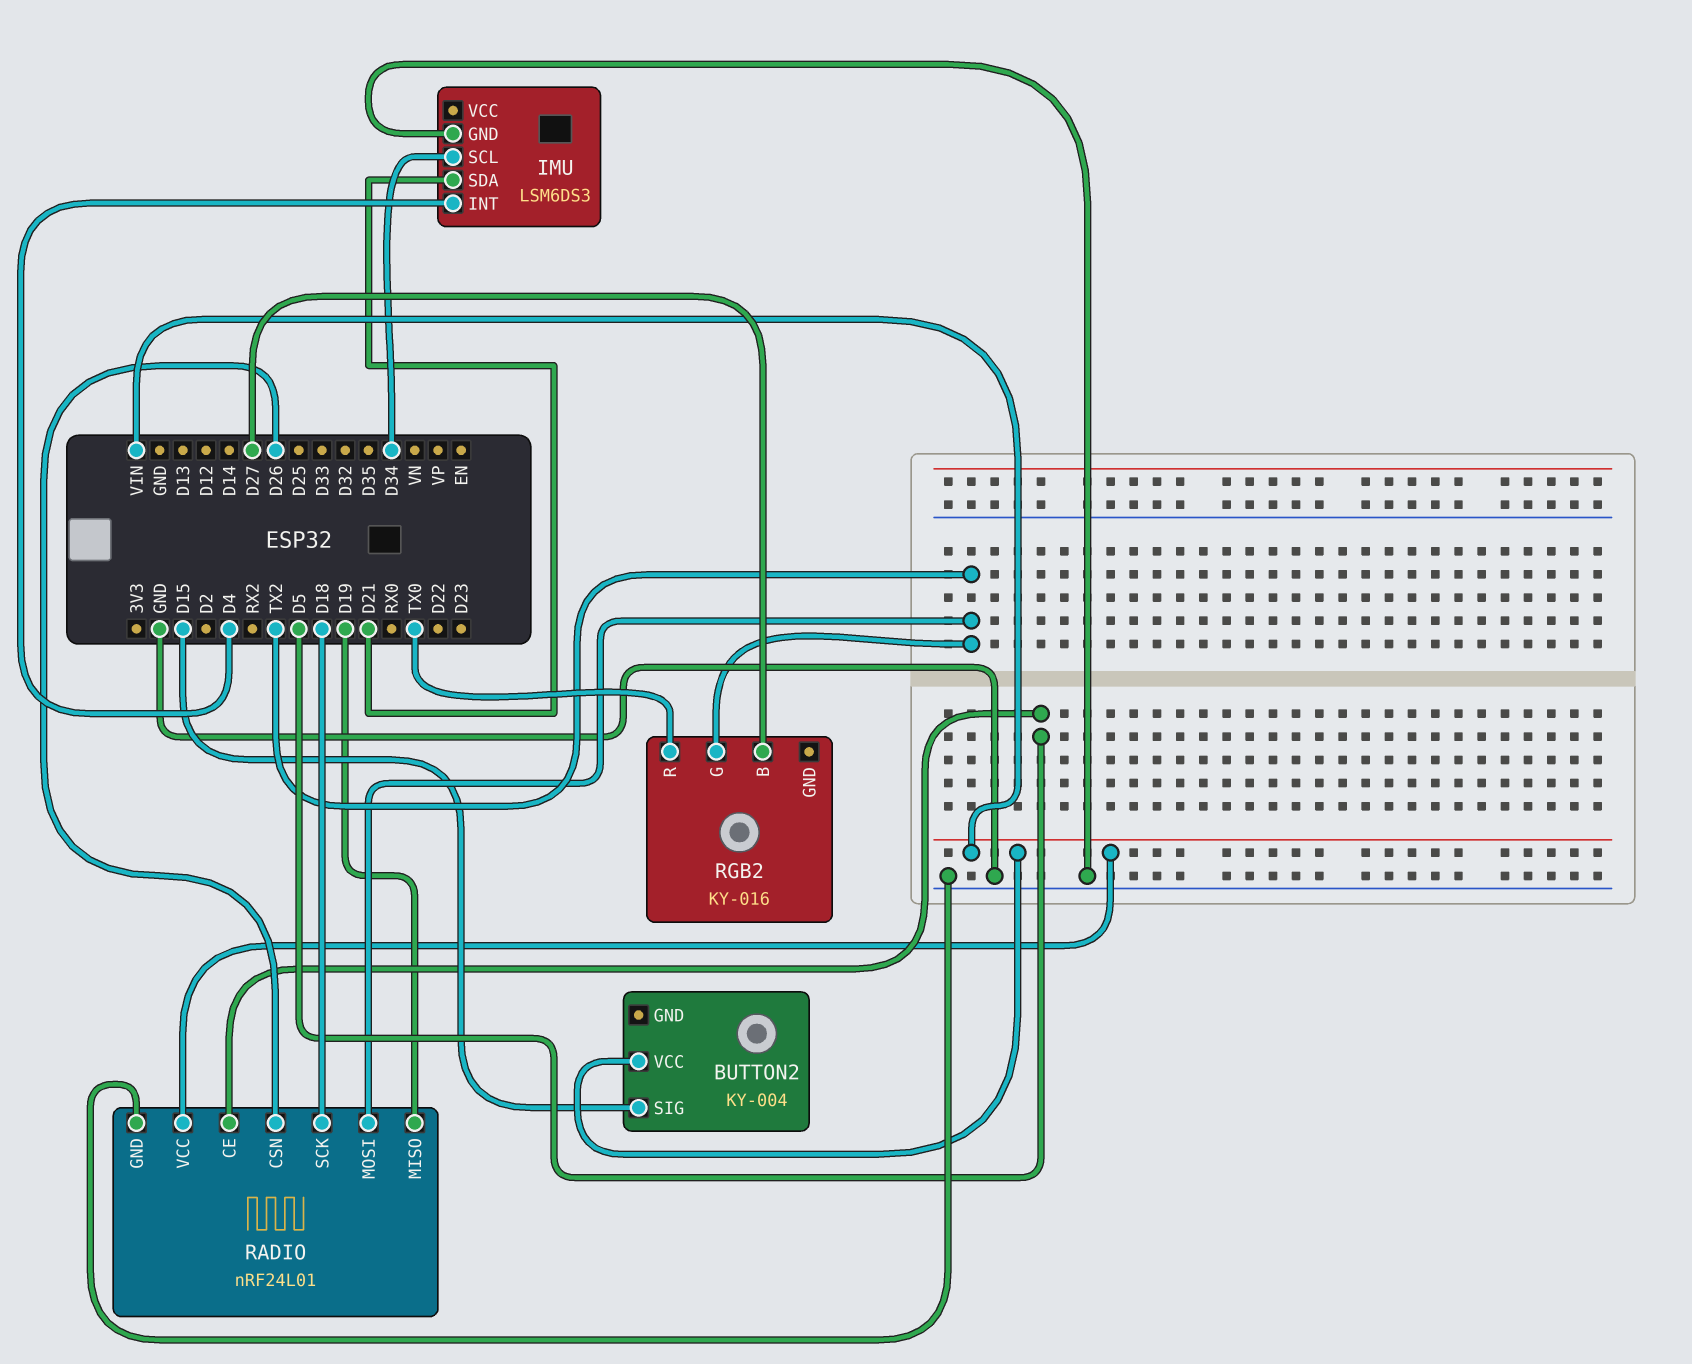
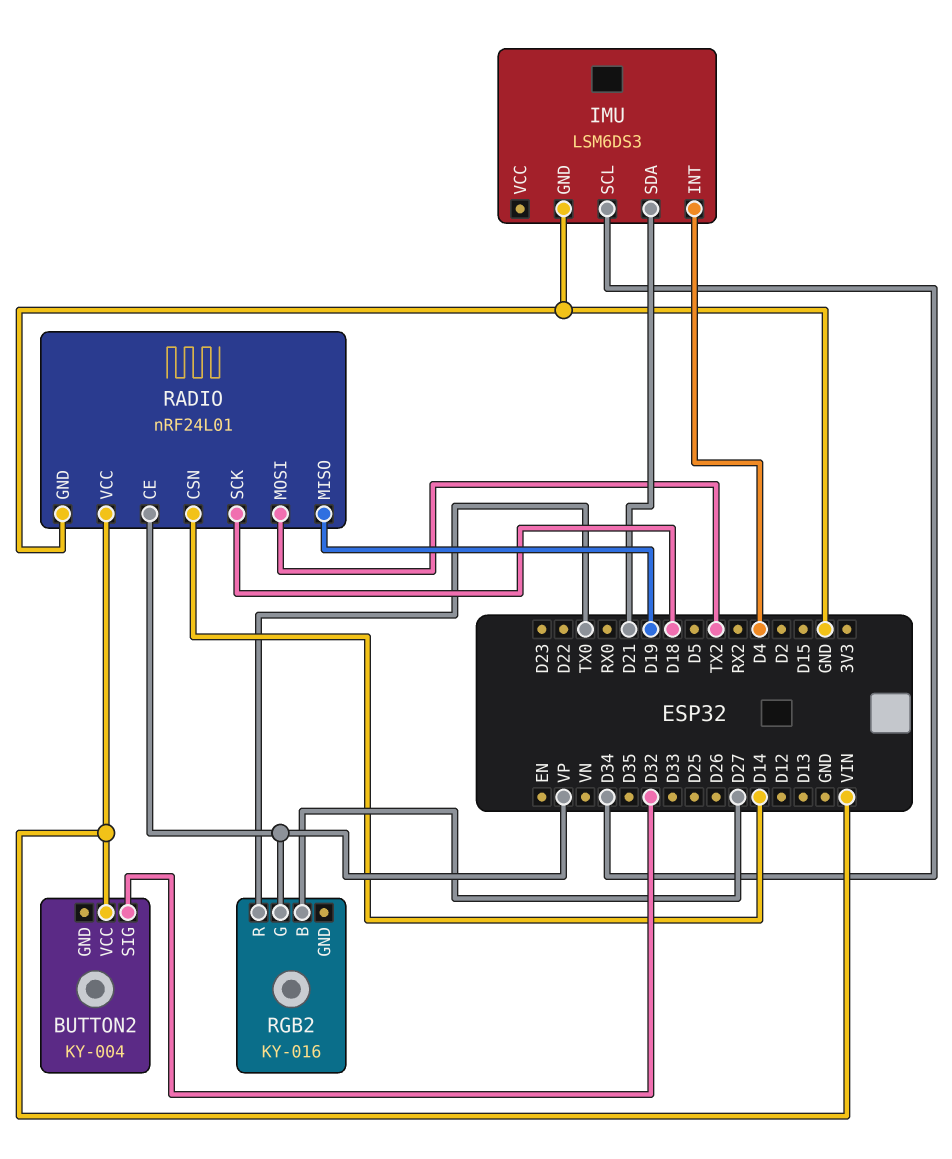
BUTTON2 pin SIG: D15 -> D32
RADIO pin CE: D5 -> VP
RADIO pin CSN: D26 -> D14
RGB2 pin G: TX2 -> VP

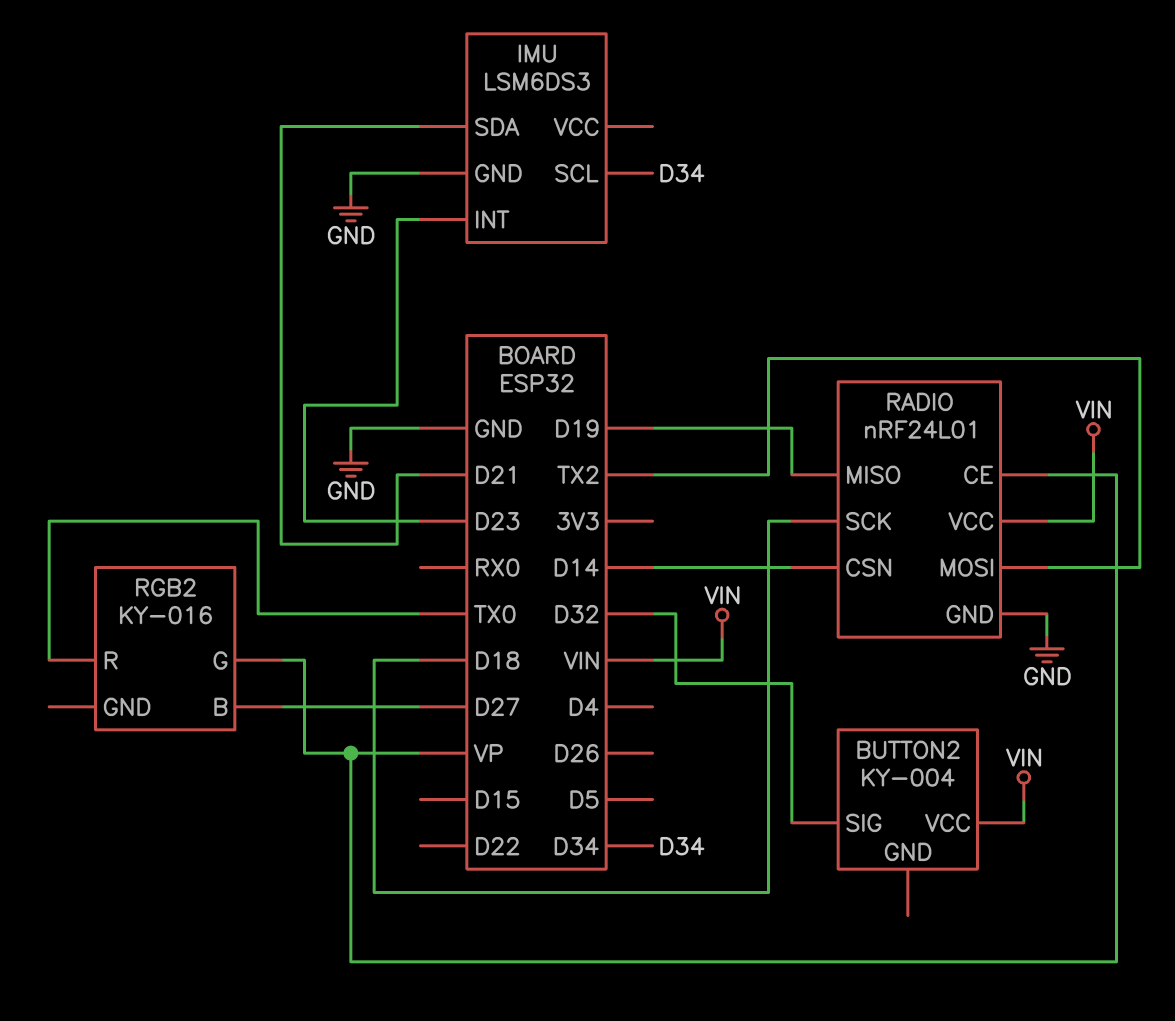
IMU pin INT: D4 -> D23

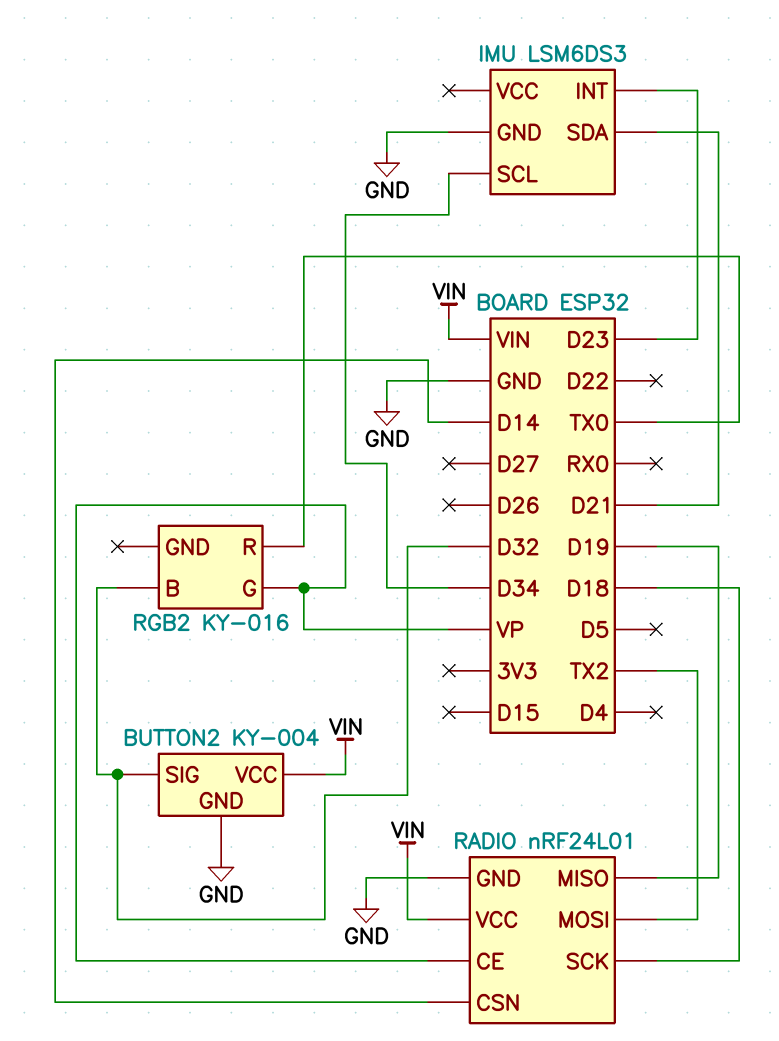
BUTTON2 pin GND: none -> GND
RGB2 pin B: D27 -> D32

